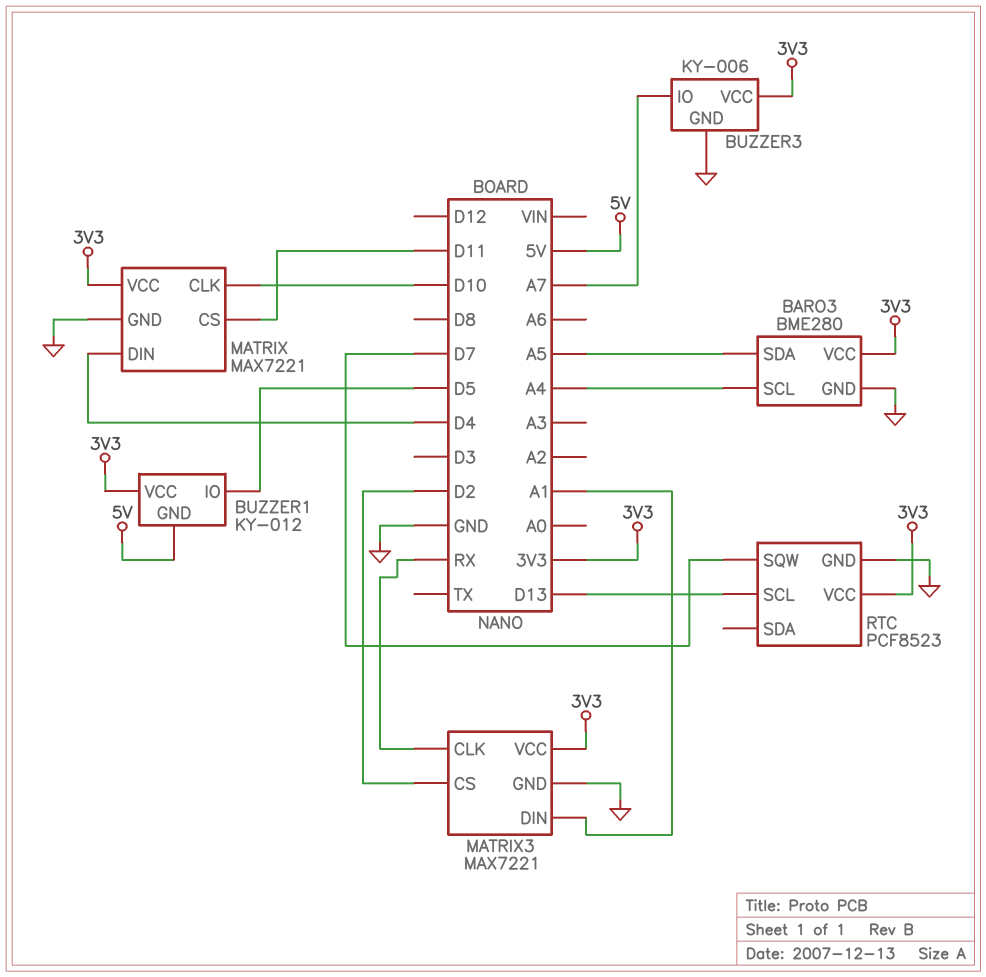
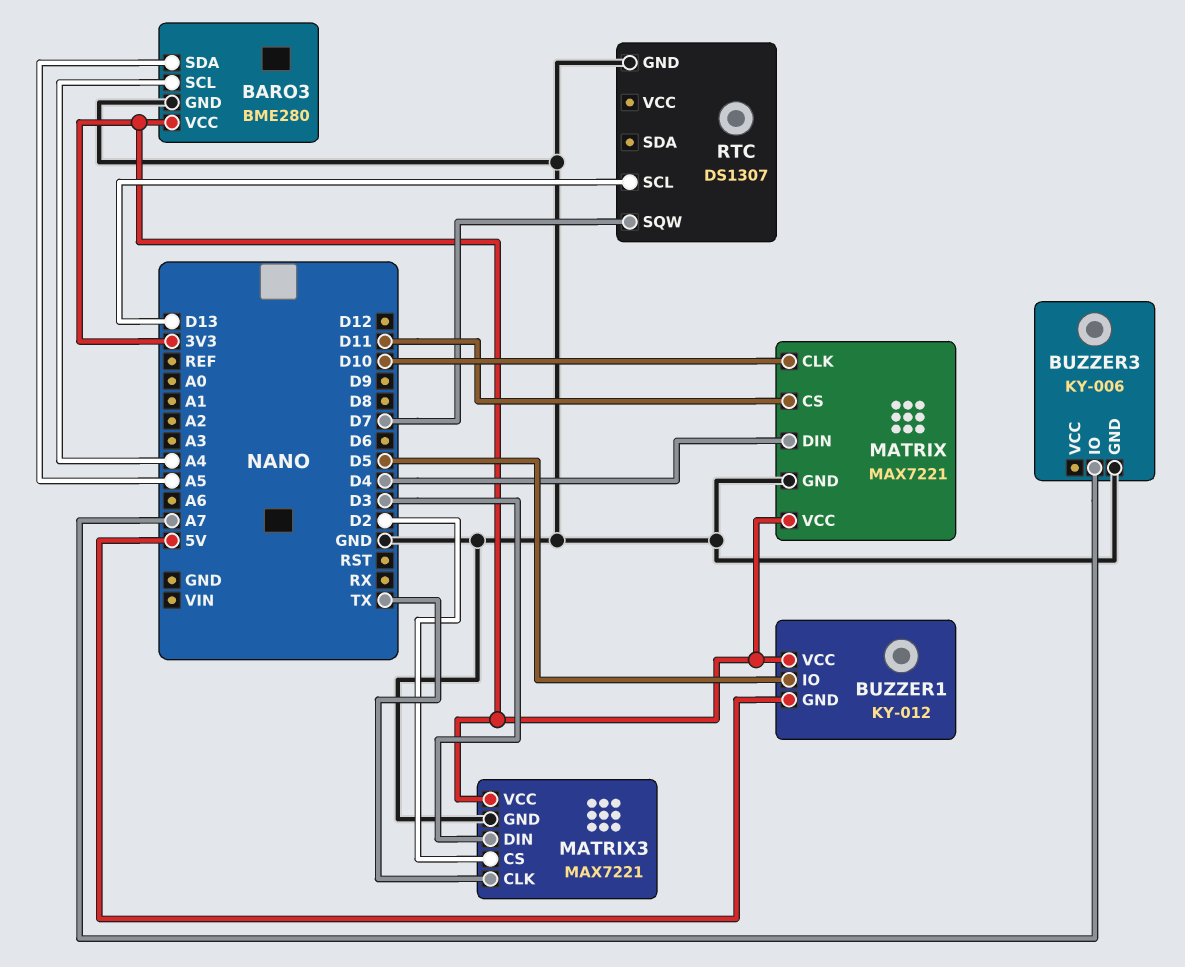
BUZZER3 pin VCC: 3V3 -> none
MATRIX3 pin CLK: RX -> TX
MATRIX3 pin DIN: A1 -> D3
RTC: PCF8523 -> DS1307
RTC pin VCC: 3V3 -> none

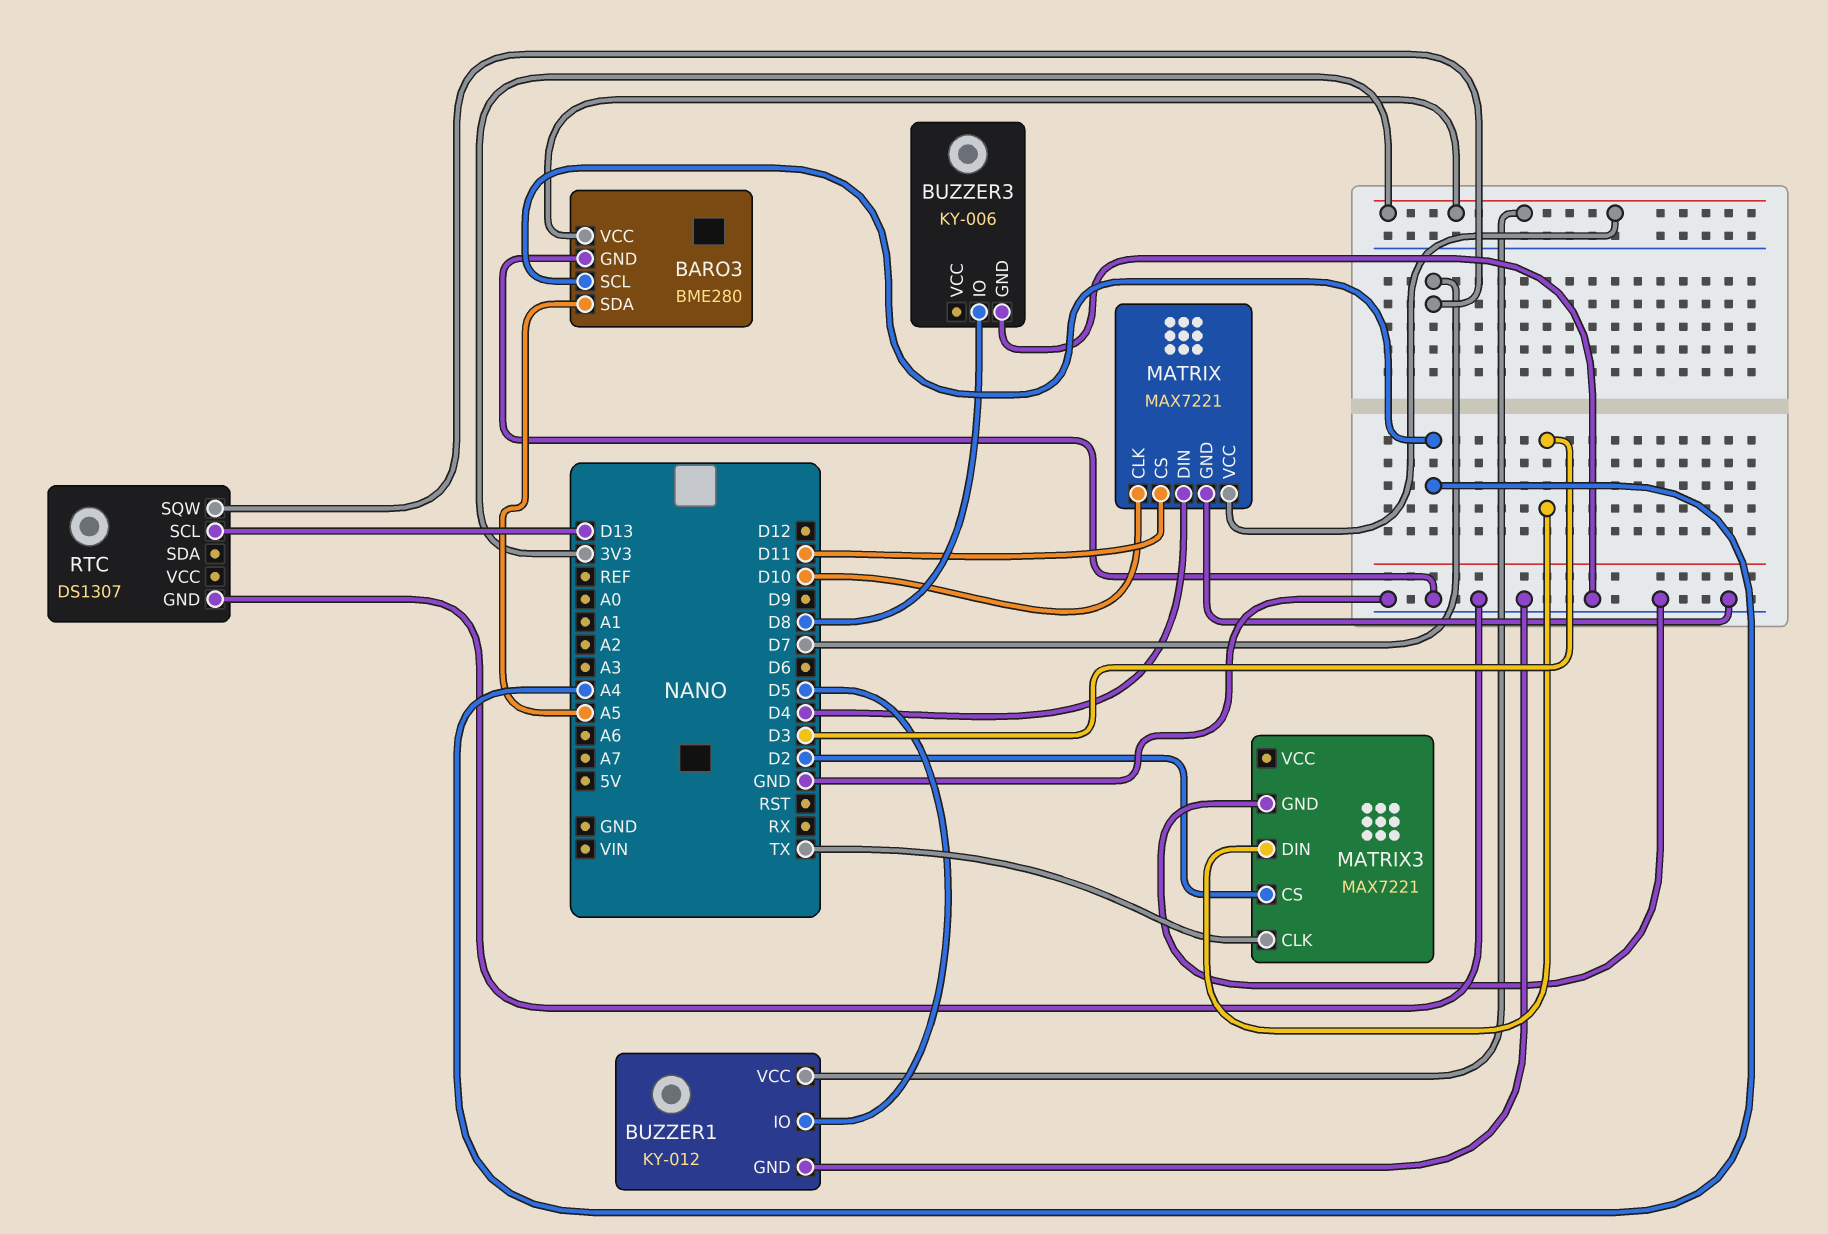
BUZZER1 pin GND: 5V -> GND
BUZZER3 pin IO: A7 -> D8
MATRIX3 pin VCC: 3V3 -> none

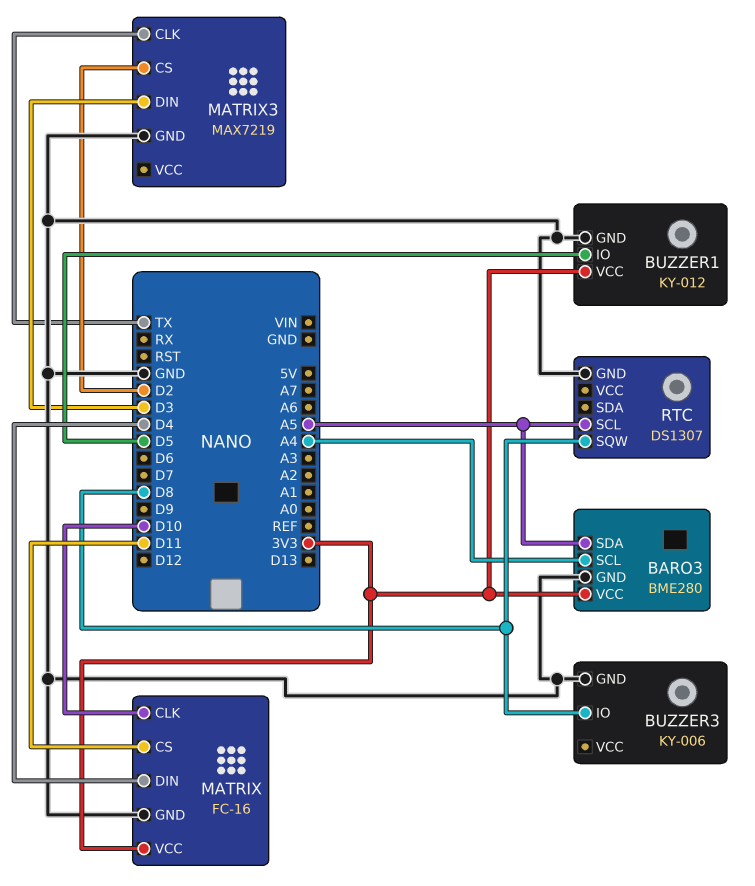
MATRIX: MAX7221 -> FC-16
MATRIX3: MAX7221 -> MAX7219
RTC pin SCL: D13 -> A5
RTC pin SQW: D7 -> D8

